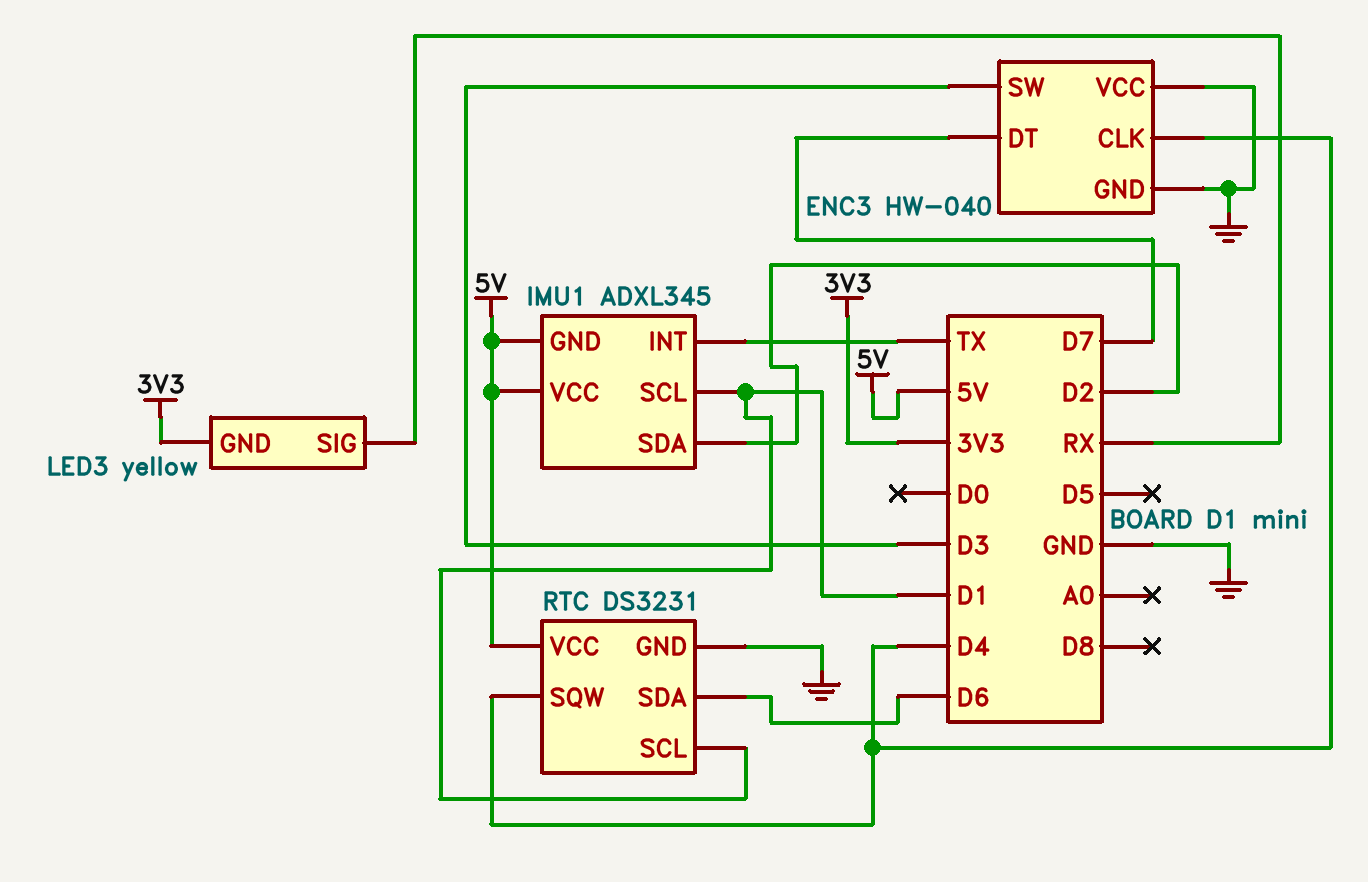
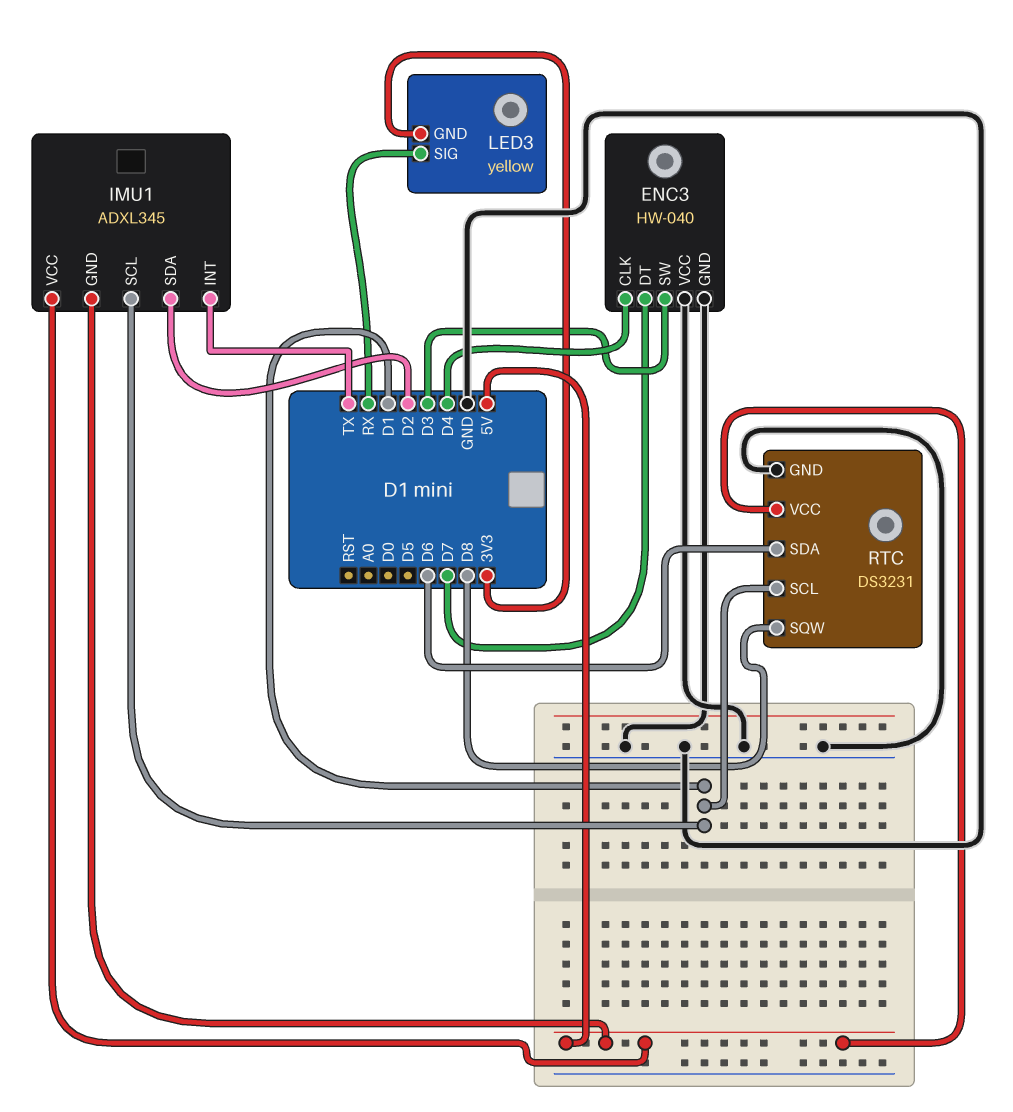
RTC pin SQW: D4 -> D8

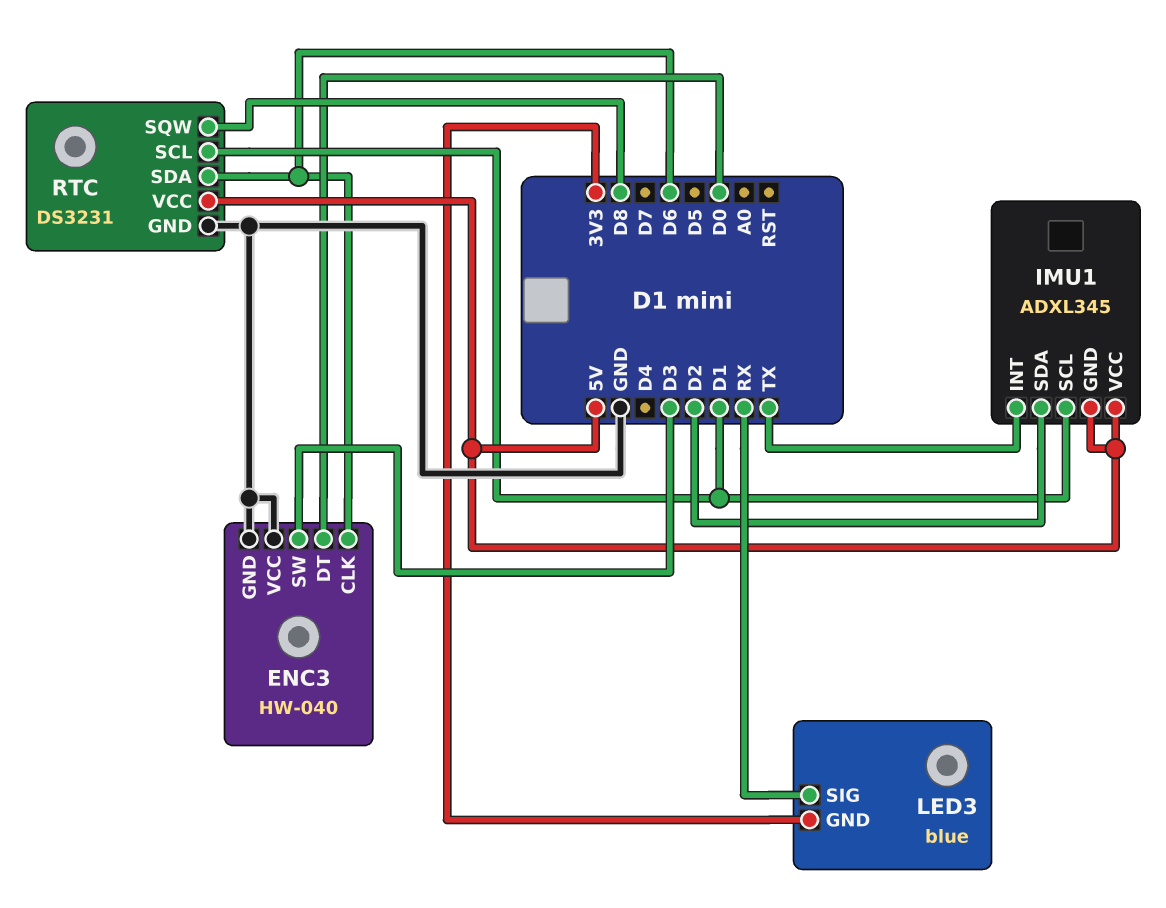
ENC3 pin CLK: D4 -> D6
ENC3 pin DT: D7 -> D0
LED3: yellow -> blue

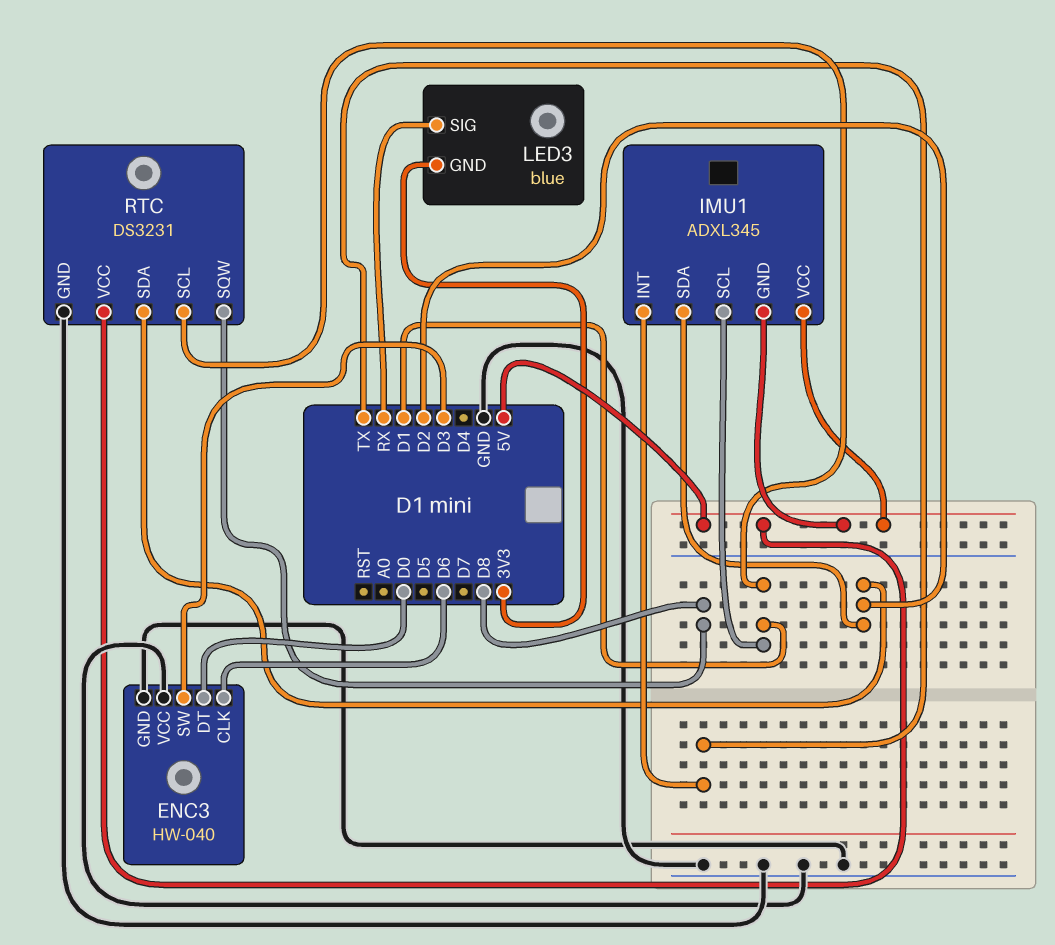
RTC pin SDA: D6 -> D2

